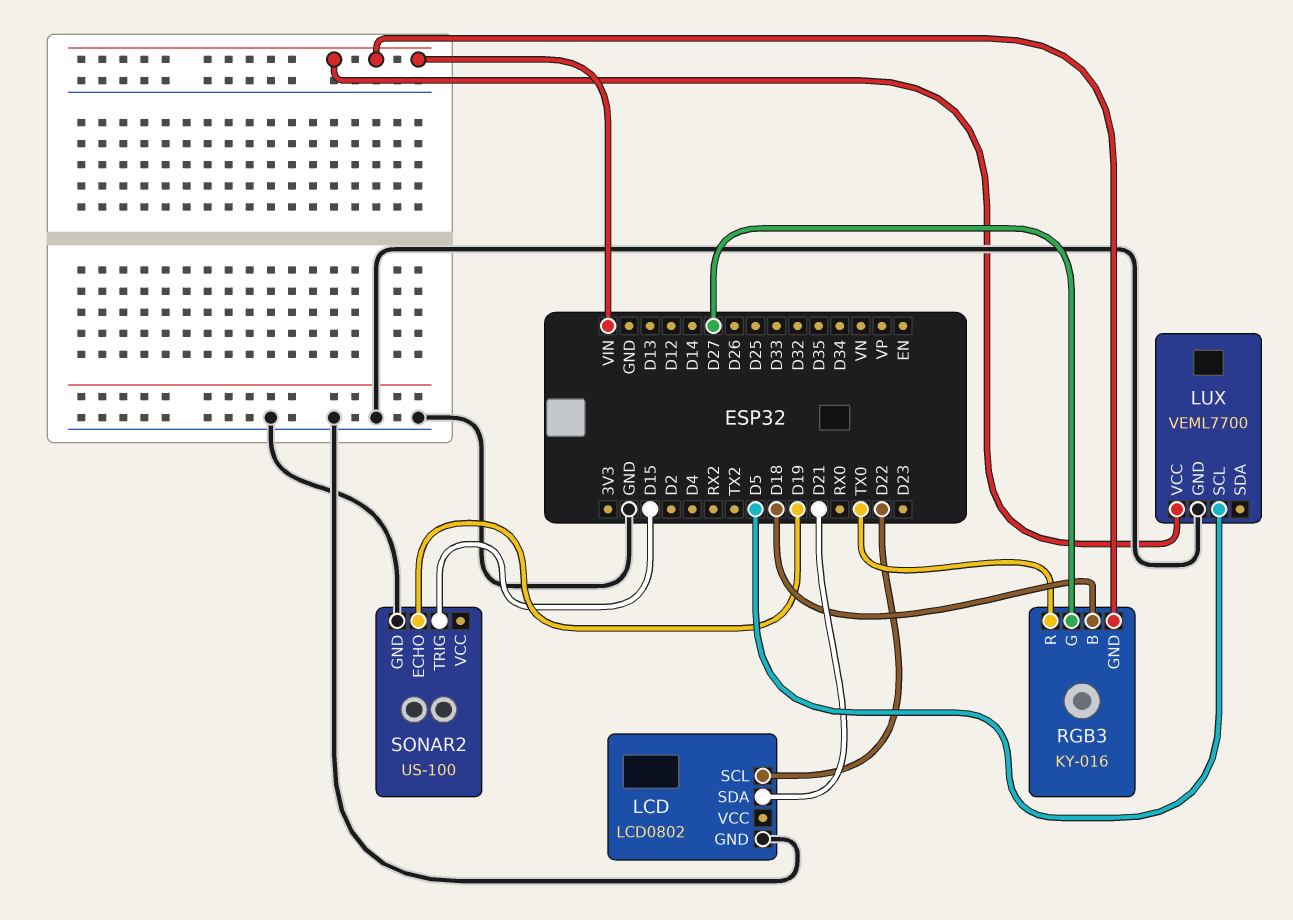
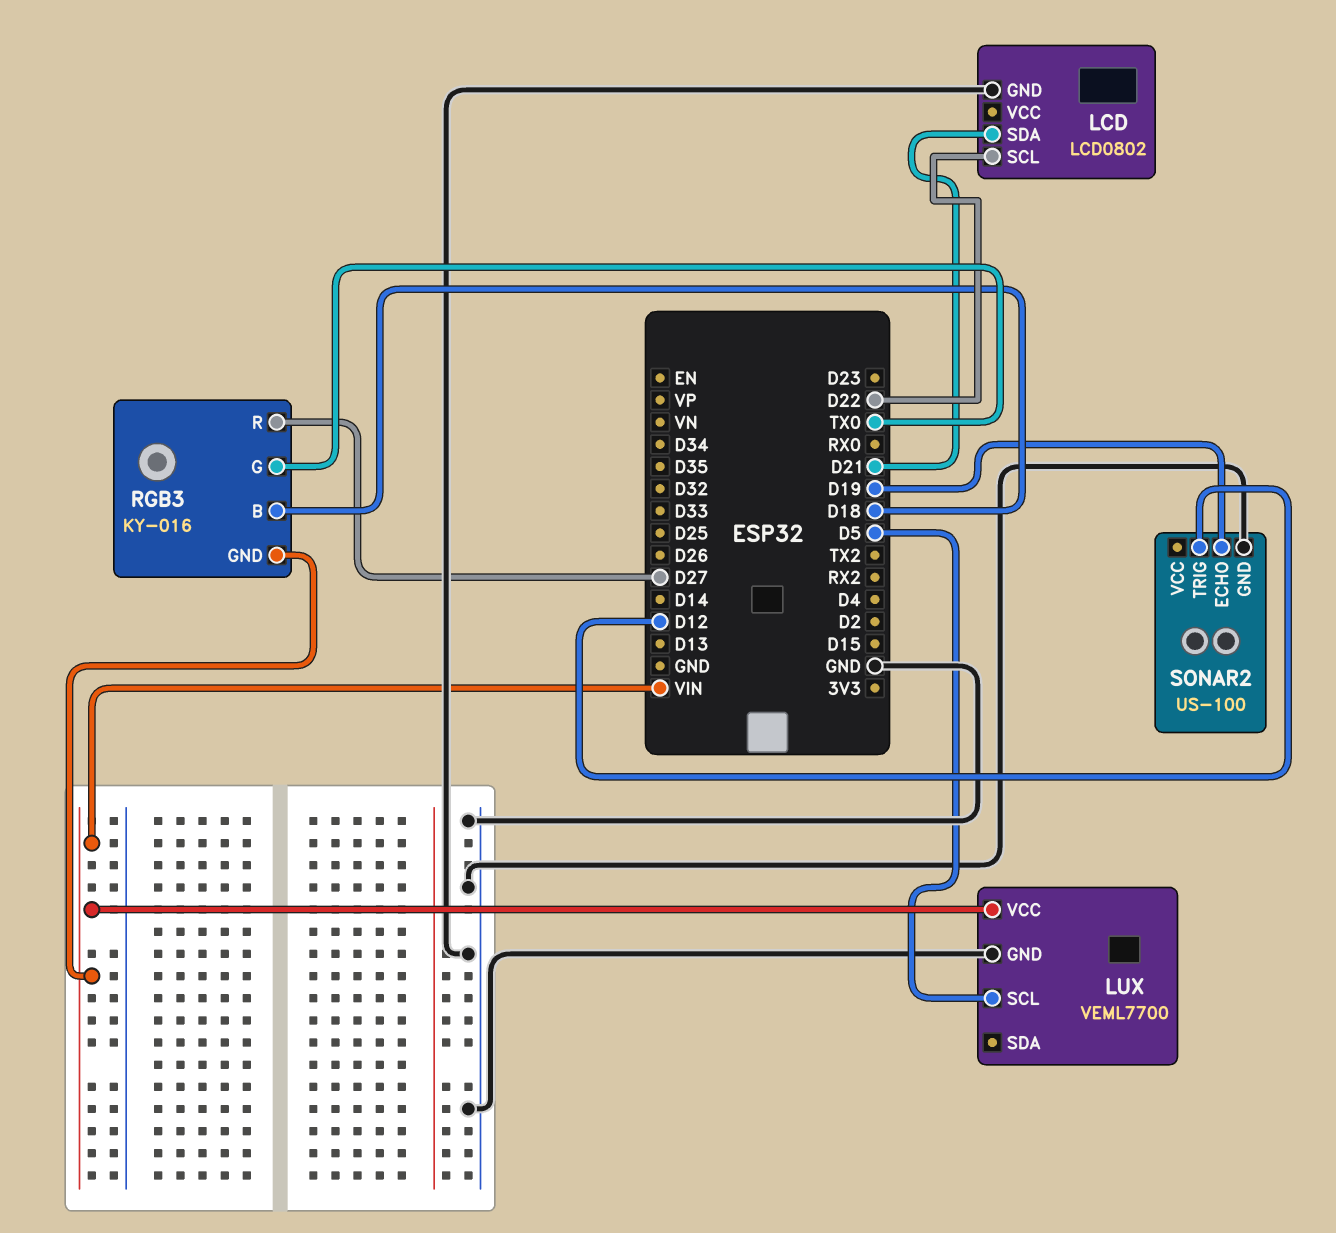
RGB3 pin G: D27 -> TX0
RGB3 pin R: TX0 -> D27
SONAR2 pin TRIG: D15 -> D12

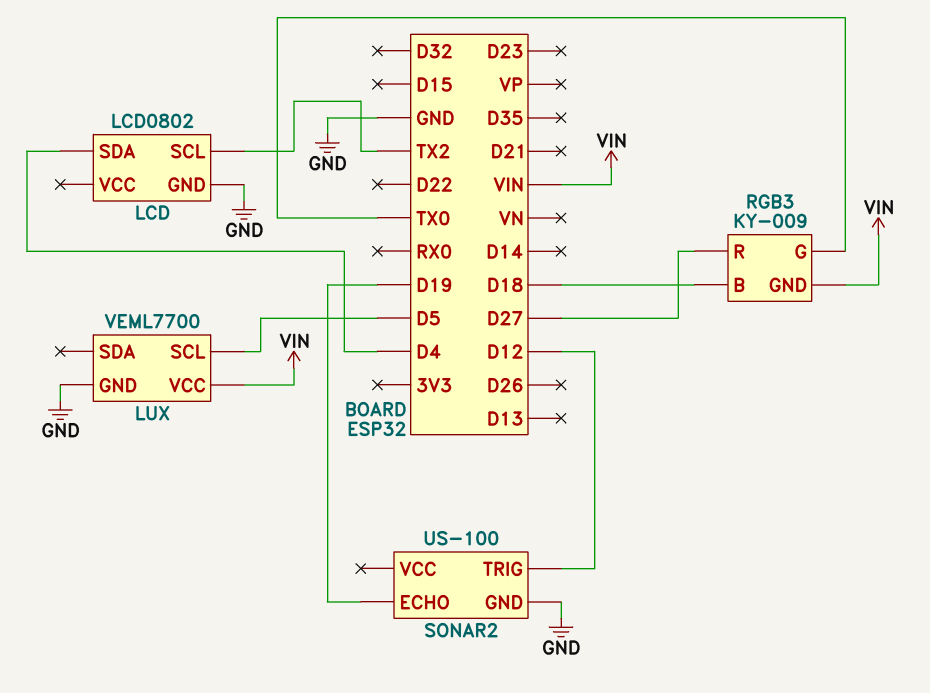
LCD pin SCL: D22 -> TX2
LCD pin SDA: D21 -> D4
RGB3: KY-016 -> KY-009

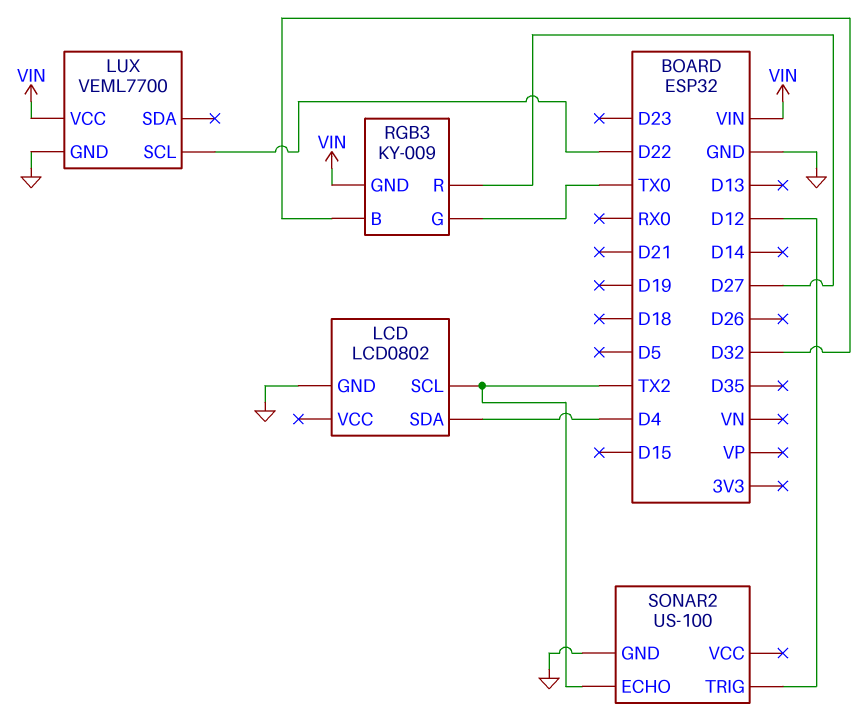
LUX pin SCL: D5 -> D22
RGB3 pin B: D18 -> D32
SONAR2 pin ECHO: D19 -> TX2

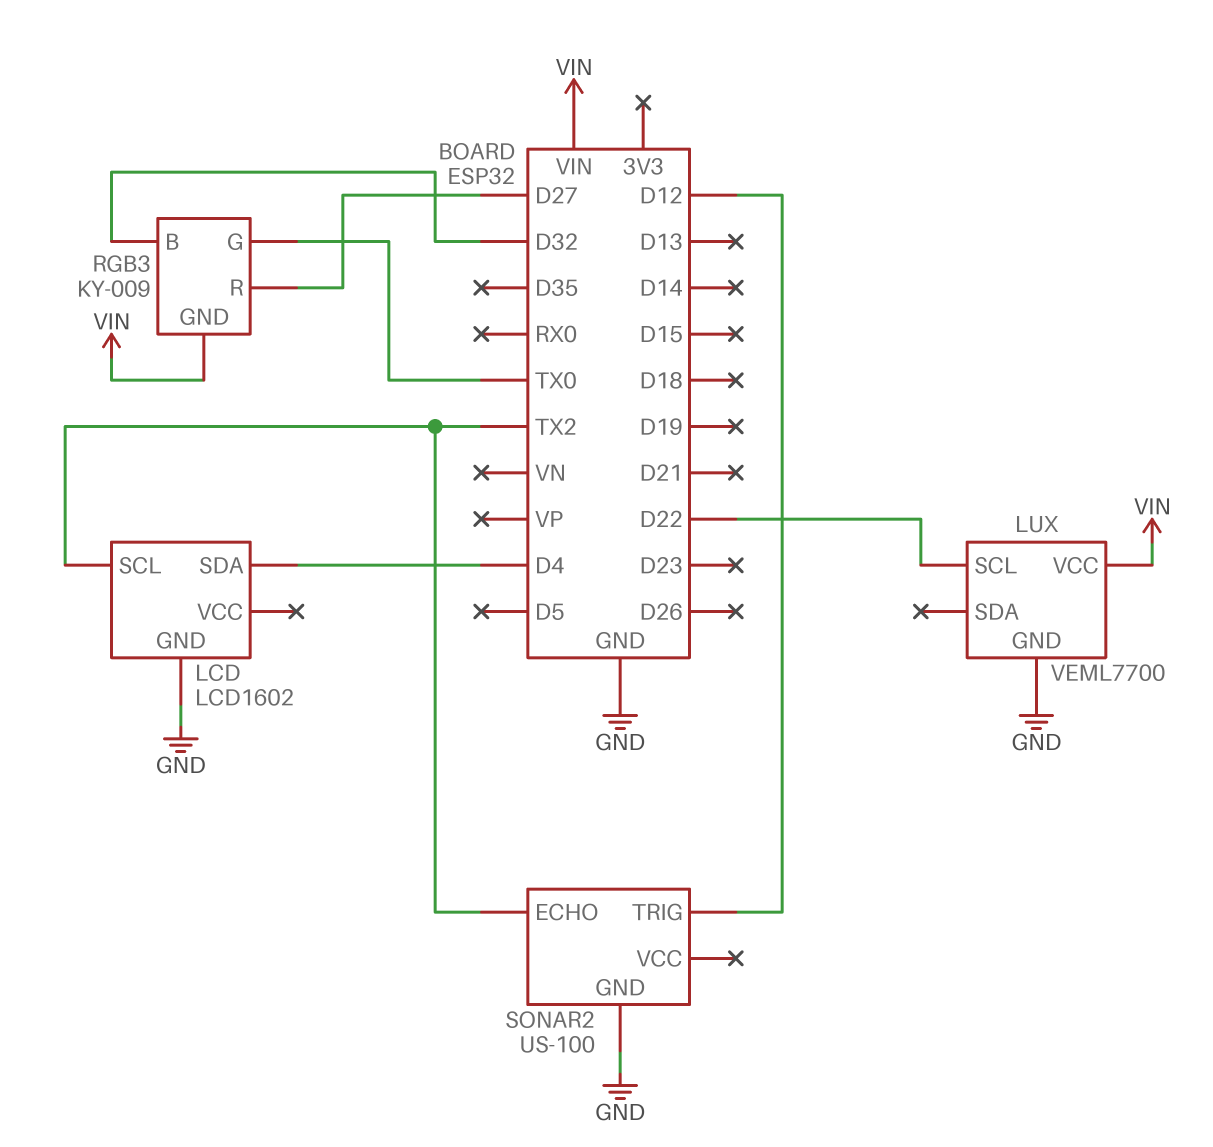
LCD: LCD0802 -> LCD1602

